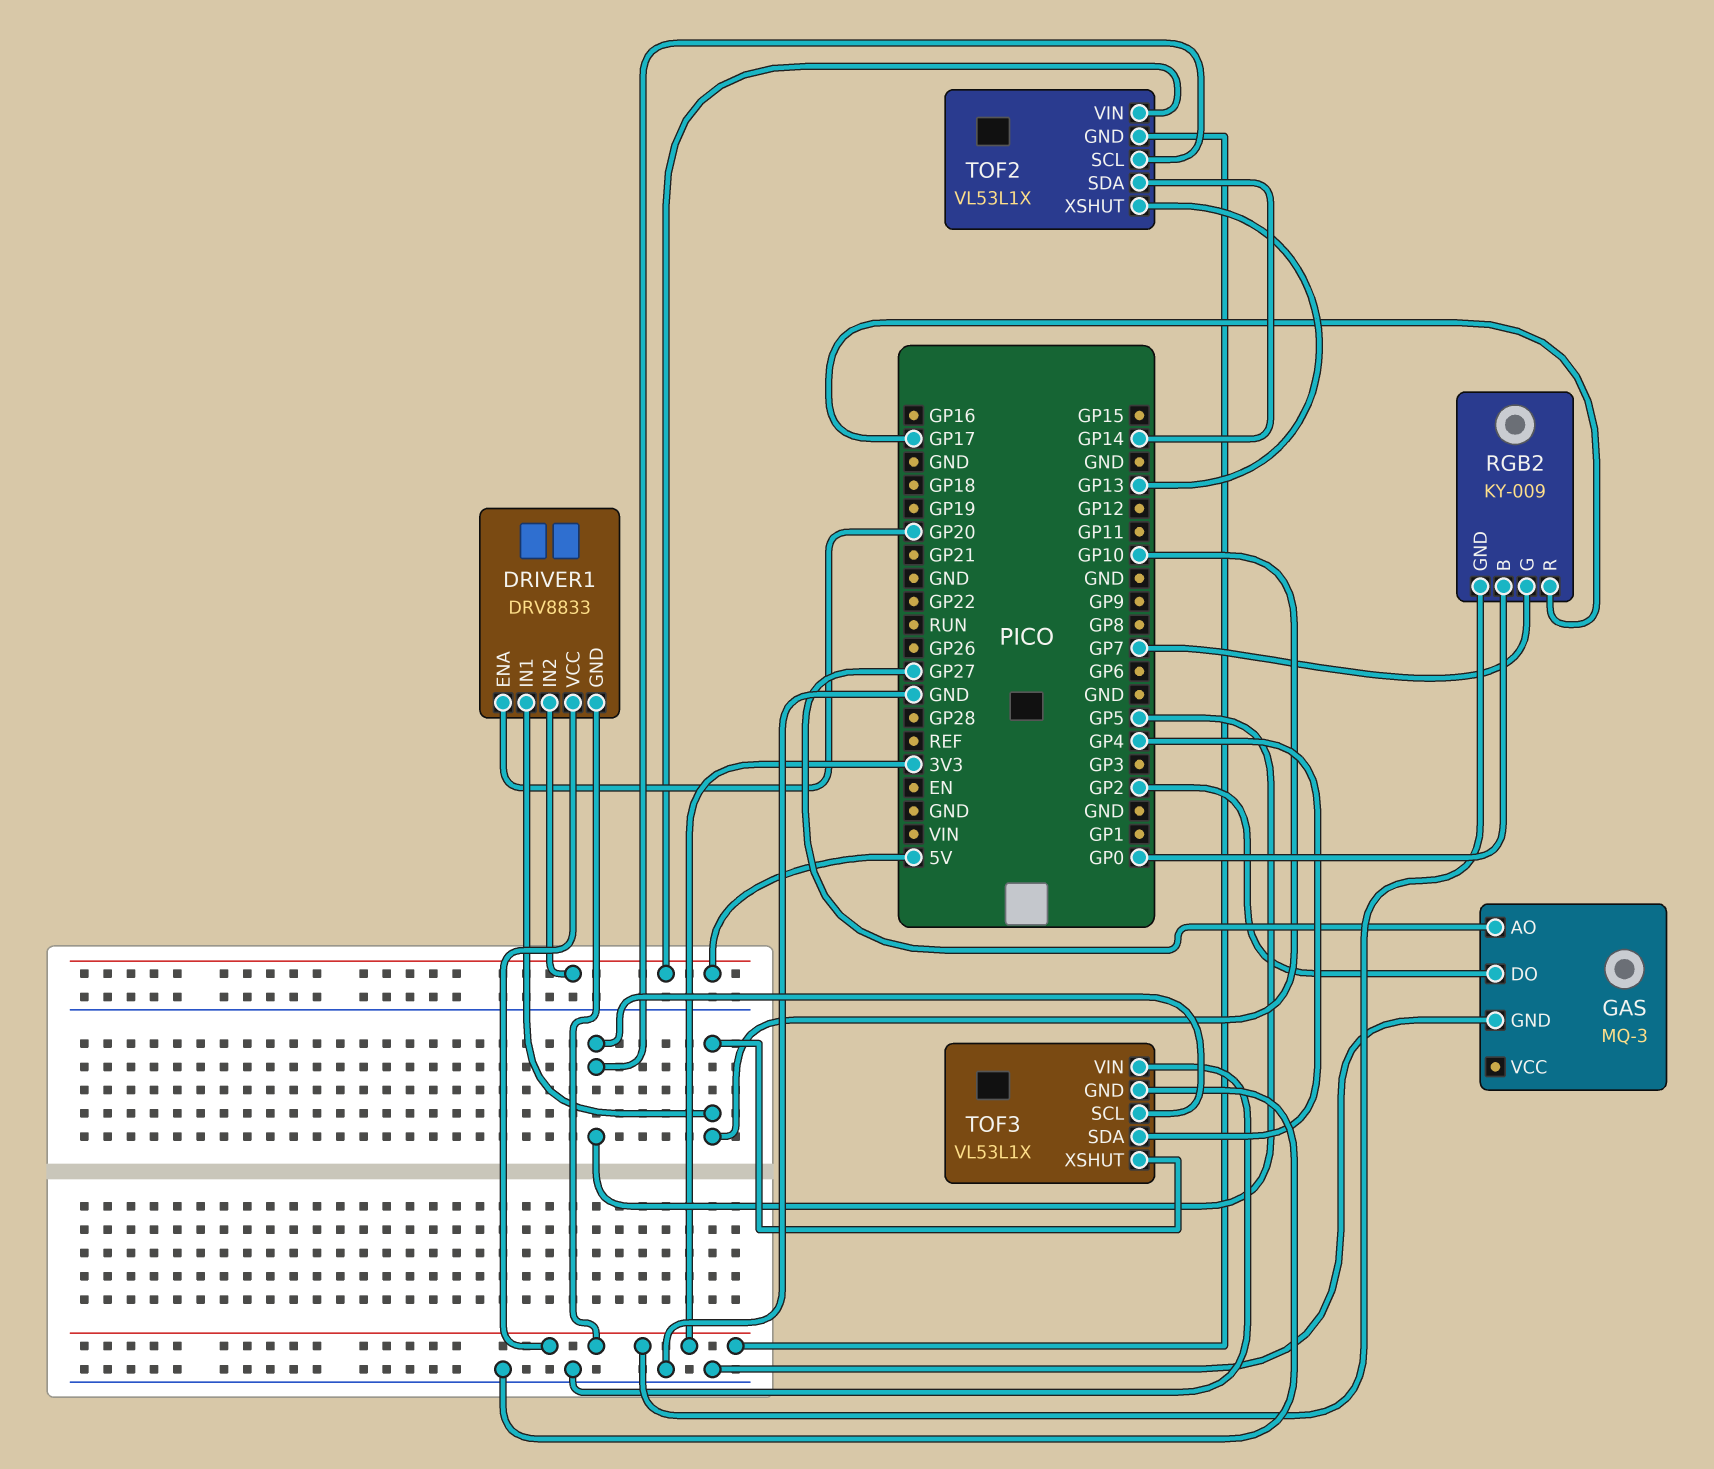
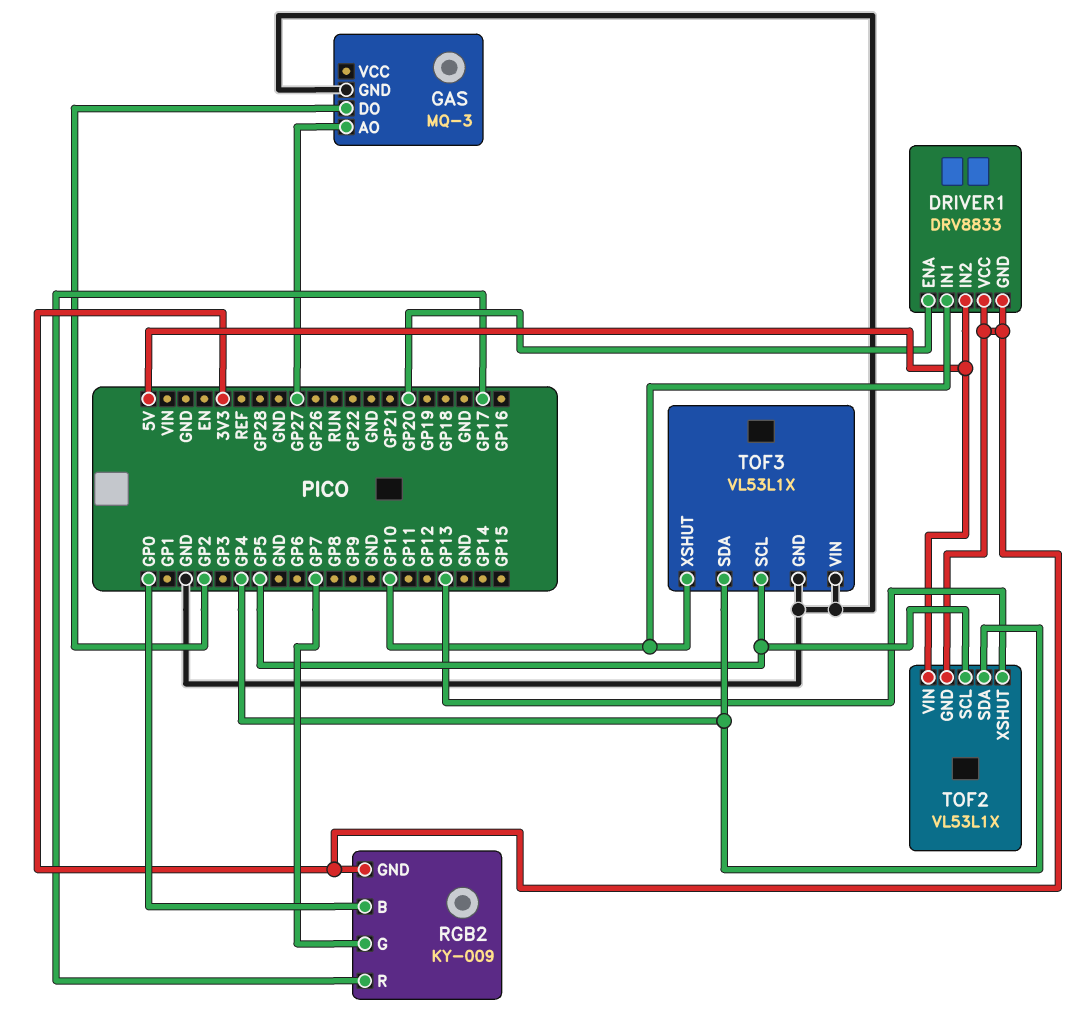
TOF2 pin SDA: GP14 -> GP4

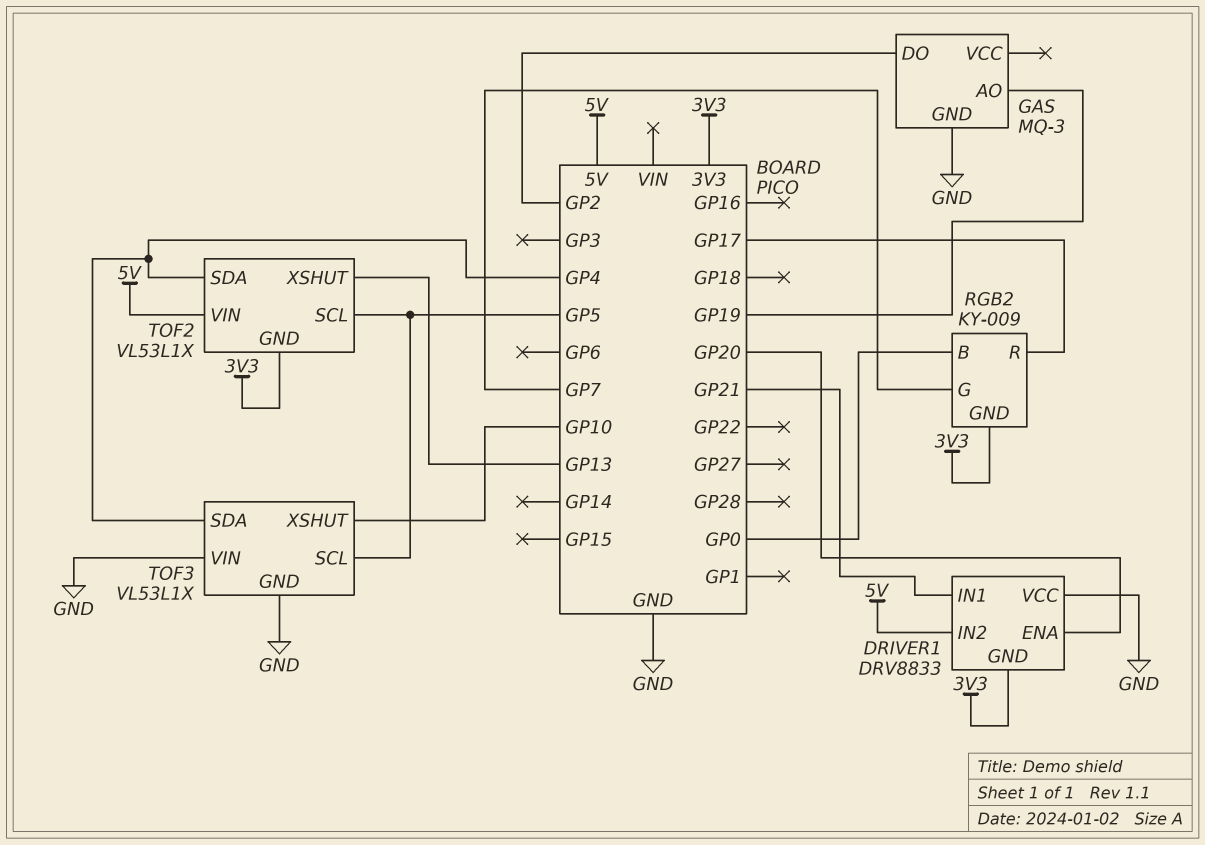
DRIVER1 pin IN1: GP10 -> GP21
DRIVER1 pin VCC: 3V3 -> GND
GAS pin AO: GP27 -> GP19

